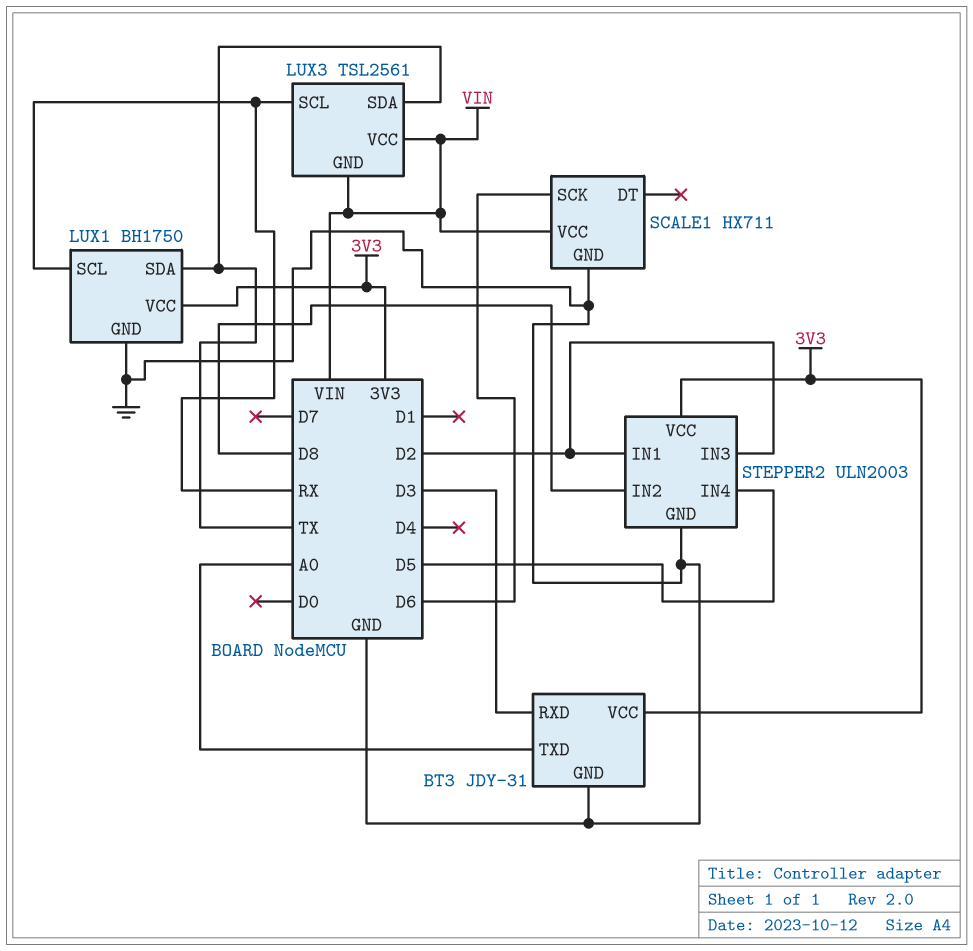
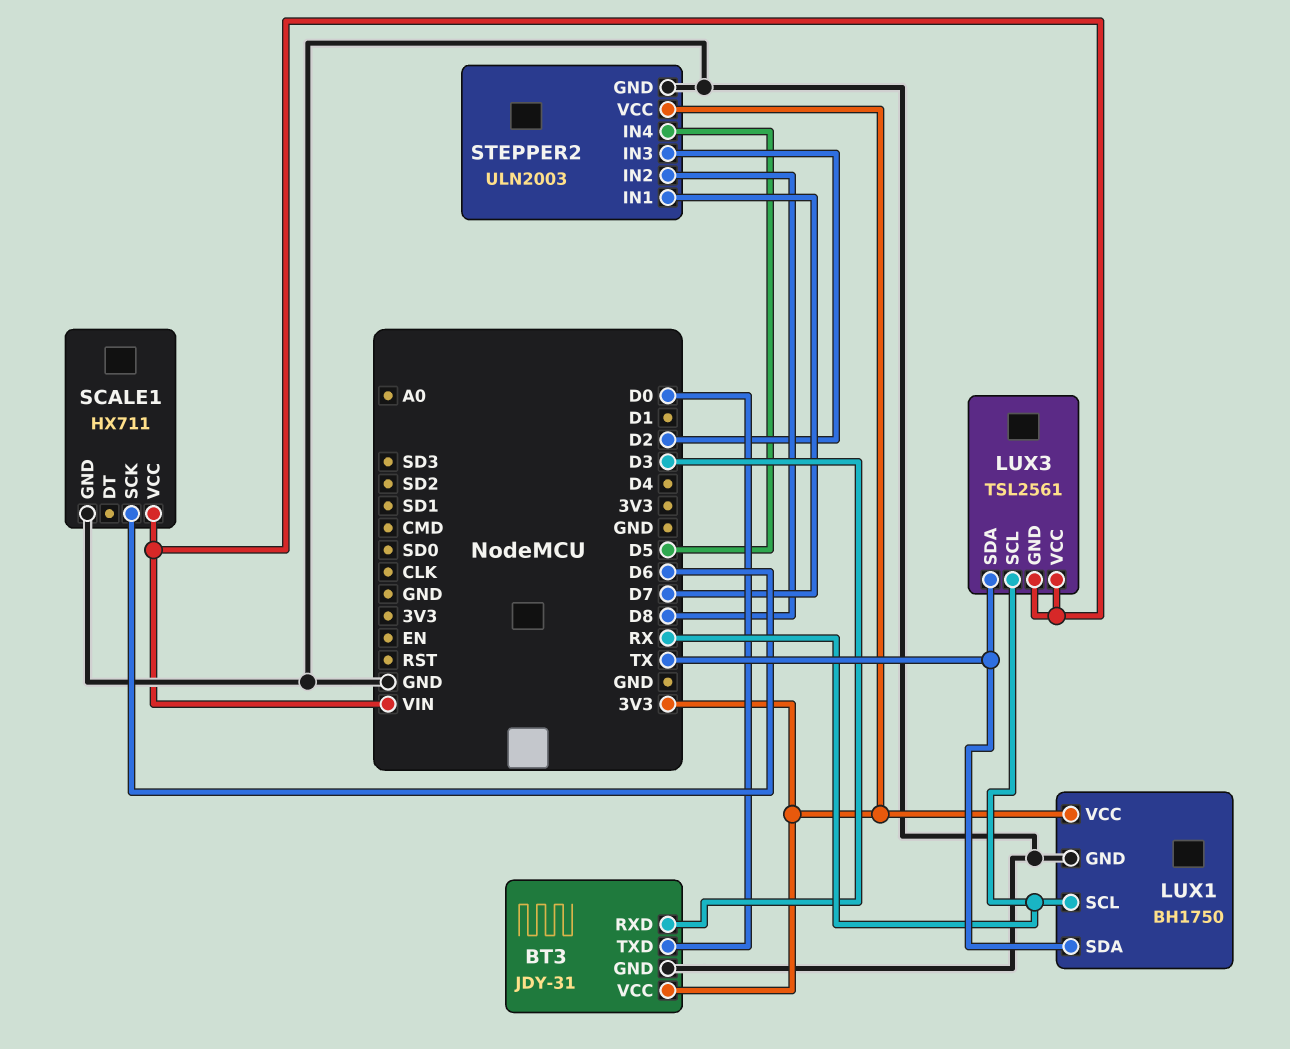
BT3 pin TXD: A0 -> D0
STEPPER2 pin IN1: D2 -> D7

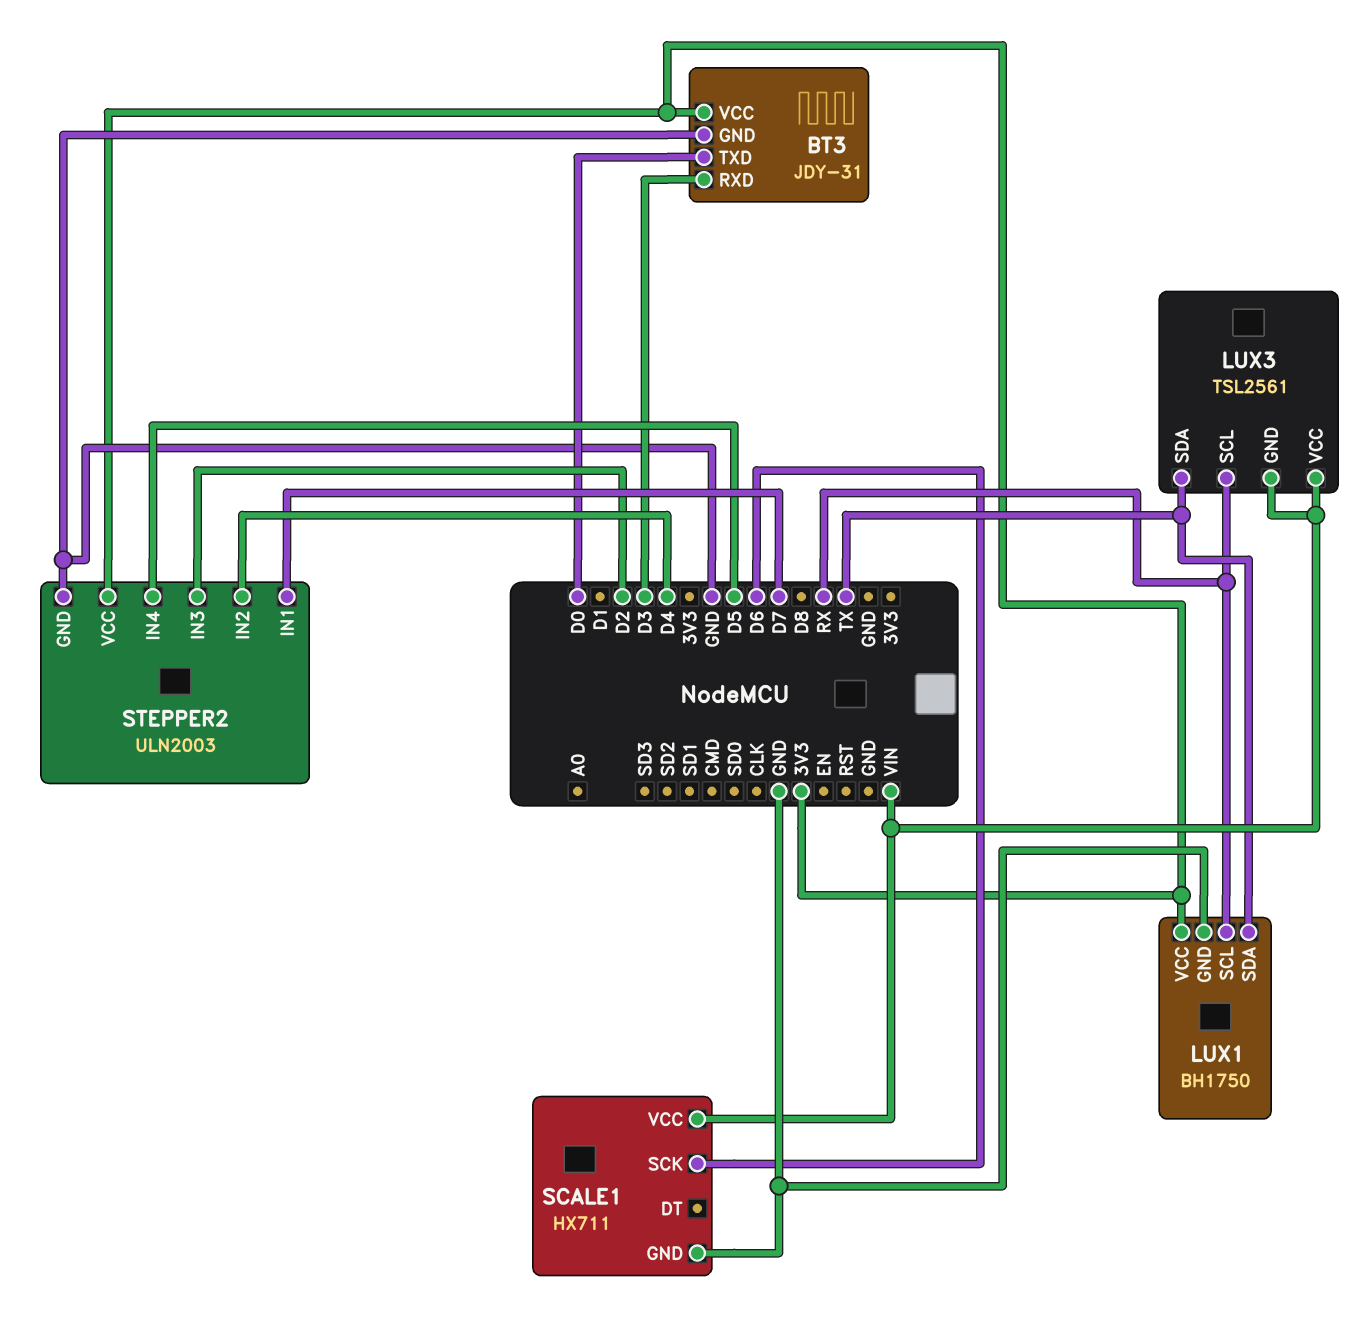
STEPPER2 pin IN2: D8 -> D4

